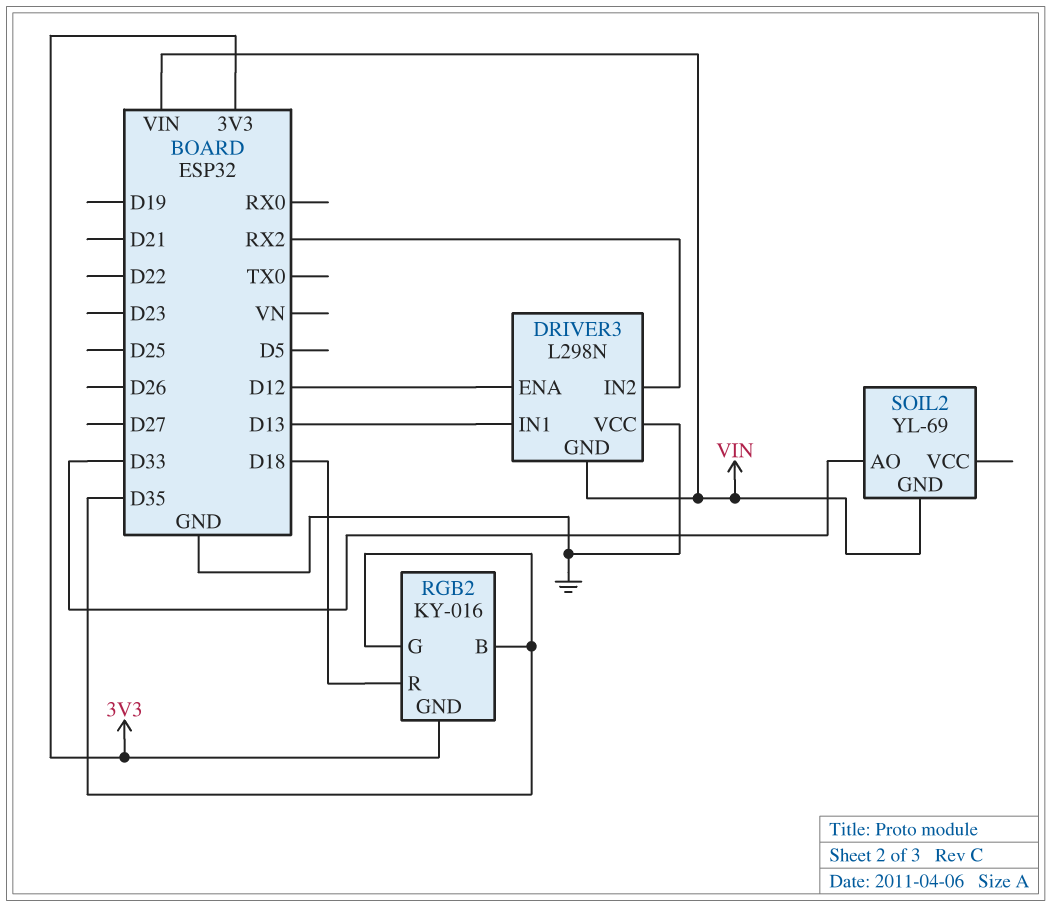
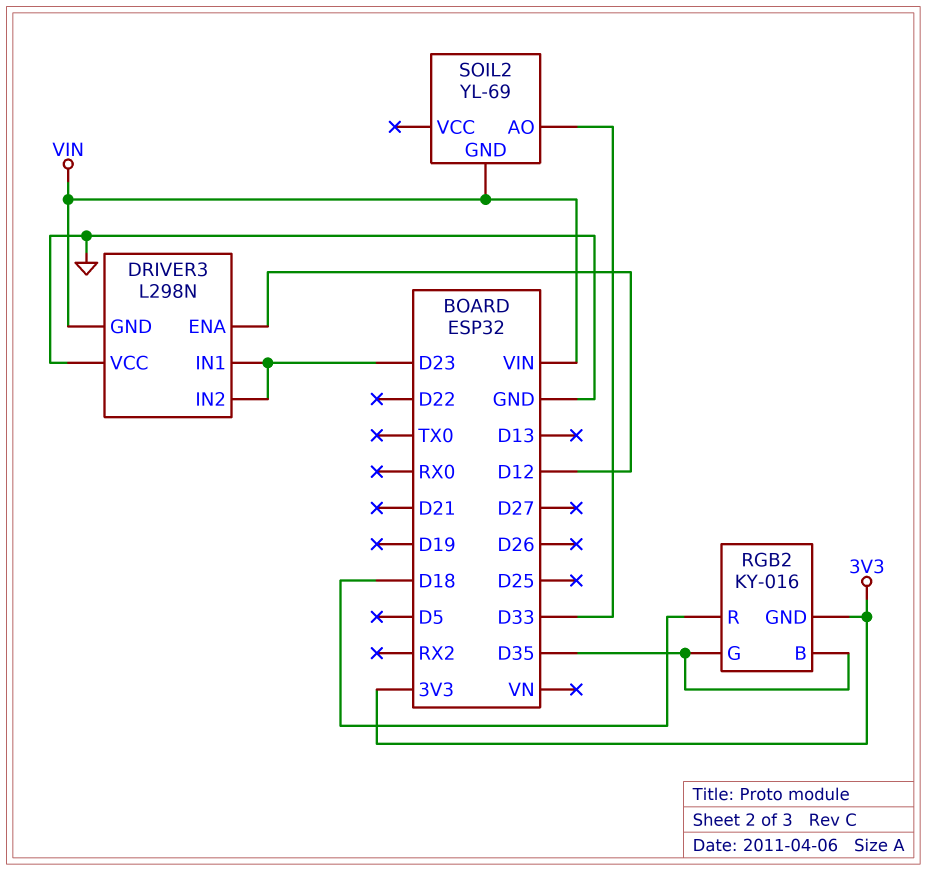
DRIVER3 pin IN1: D13 -> D23
DRIVER3 pin IN2: RX2 -> D23

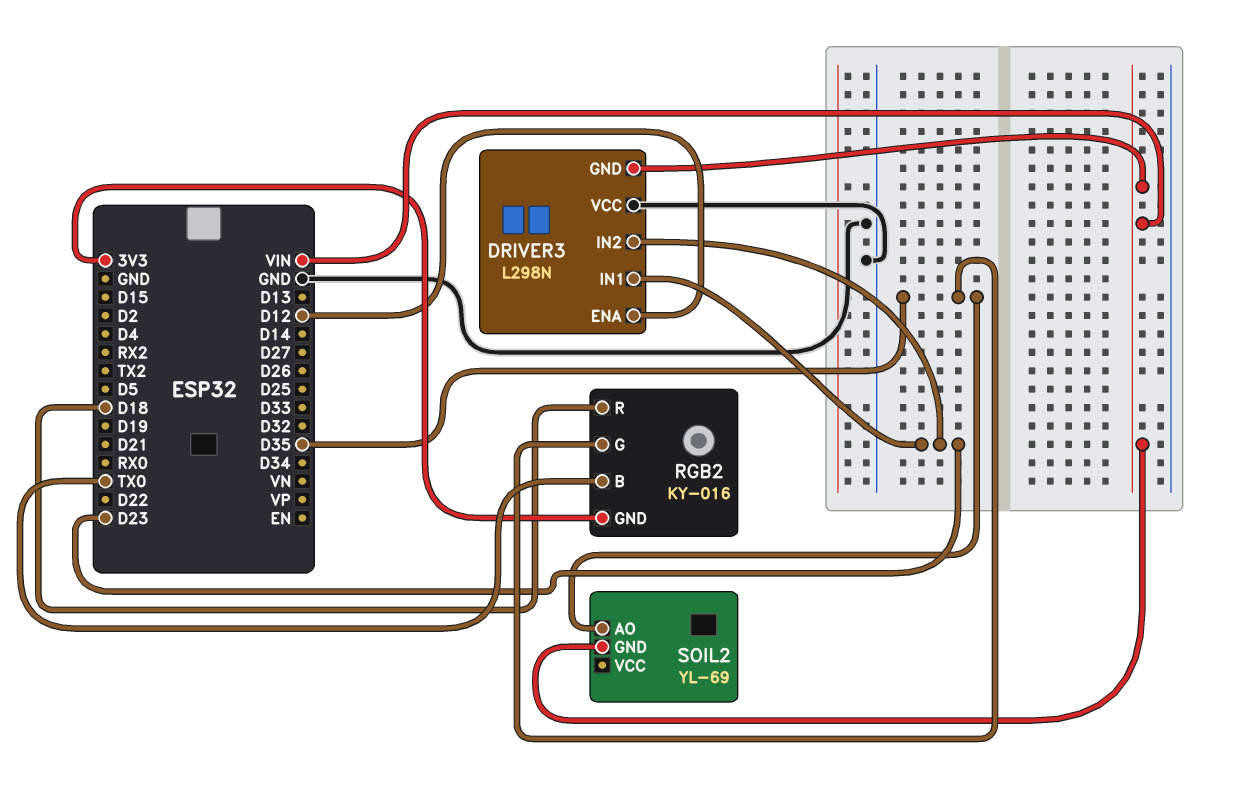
RGB2 pin B: D35 -> TX0
SOIL2 pin AO: D33 -> D35

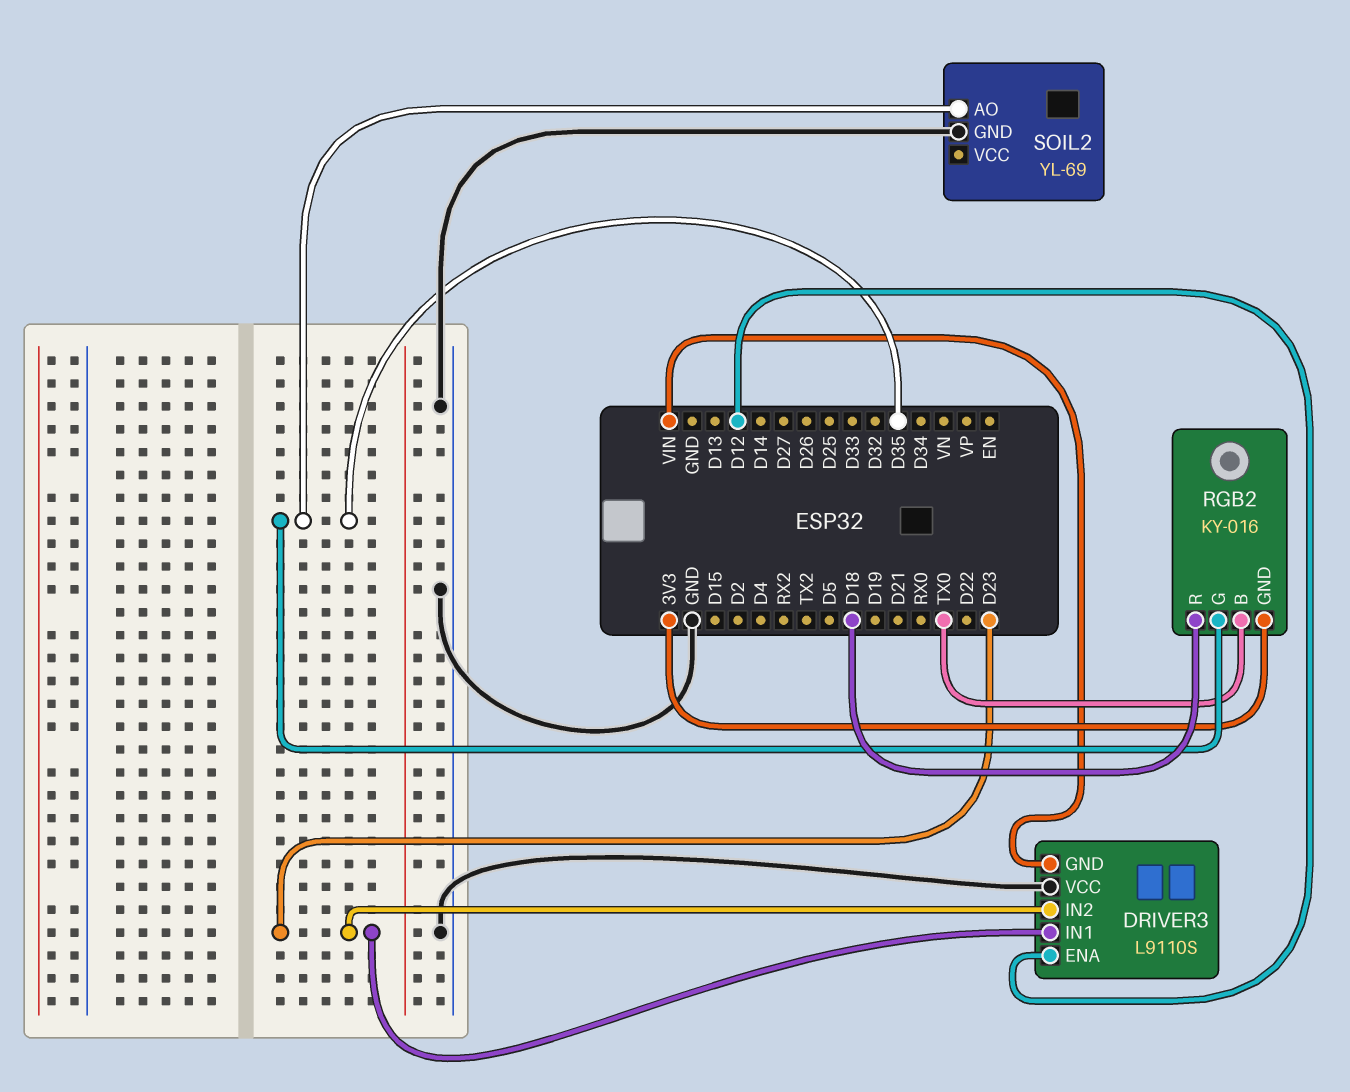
DRIVER3: L298N -> L9110S
SOIL2 pin GND: VIN -> GND

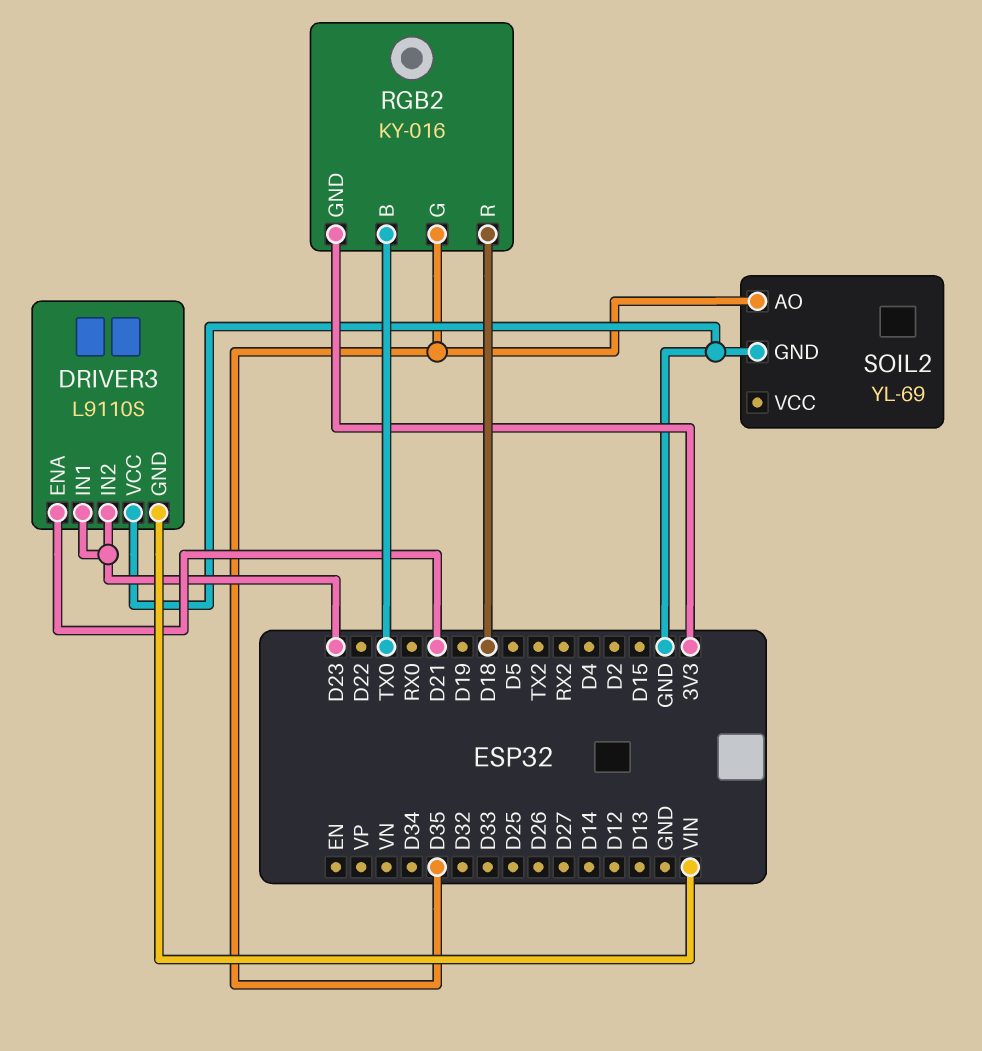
DRIVER3 pin ENA: D12 -> D21

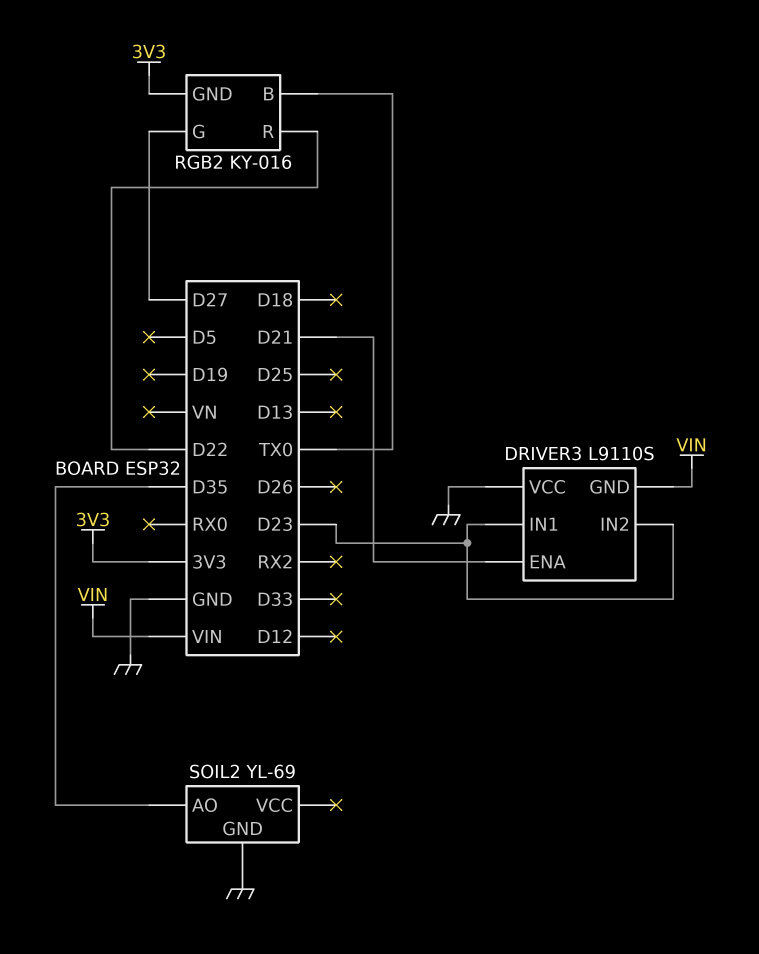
RGB2 pin G: D35 -> D27
RGB2 pin R: D18 -> D22

